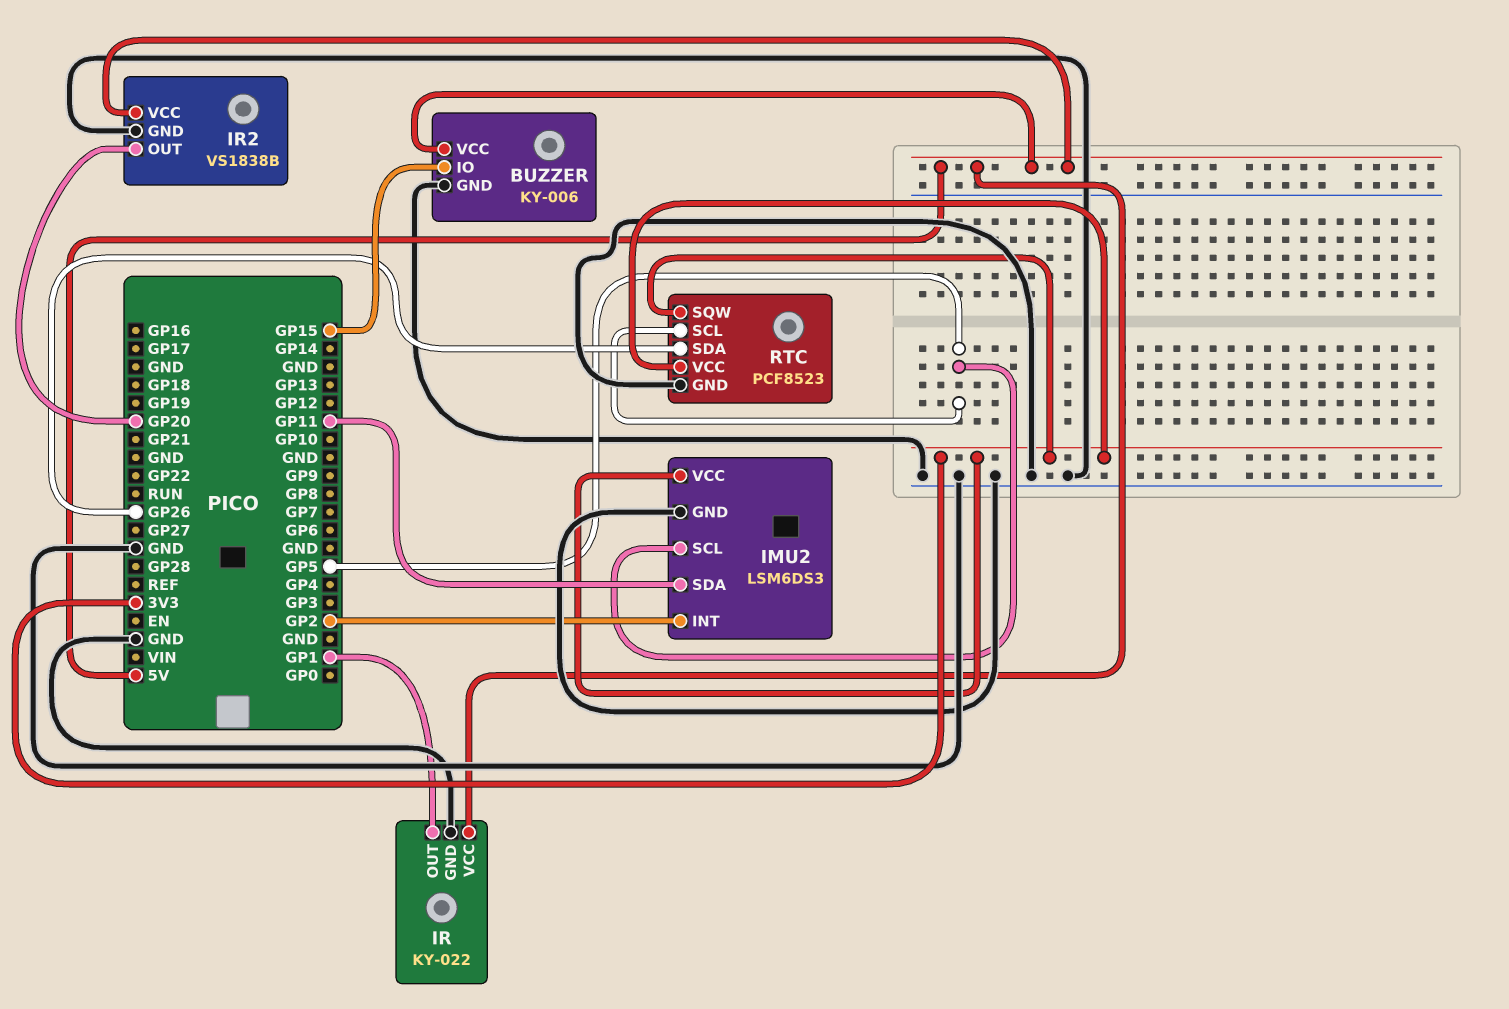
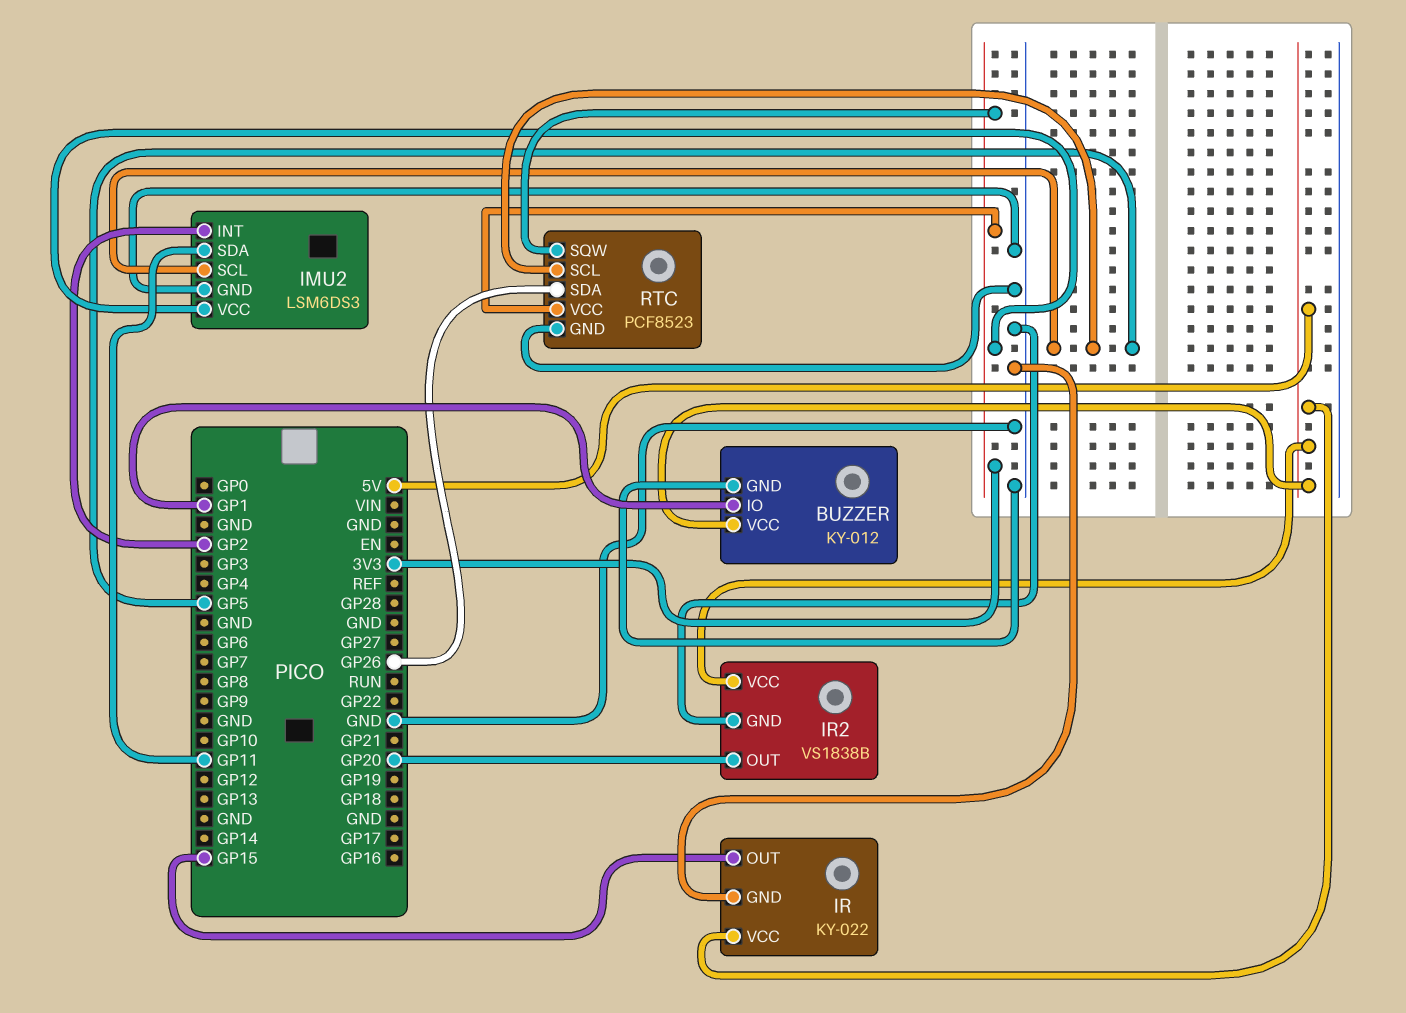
BUZZER: KY-006 -> KY-012
BUZZER pin IO: GP15 -> GP1
IR pin OUT: GP1 -> GP15

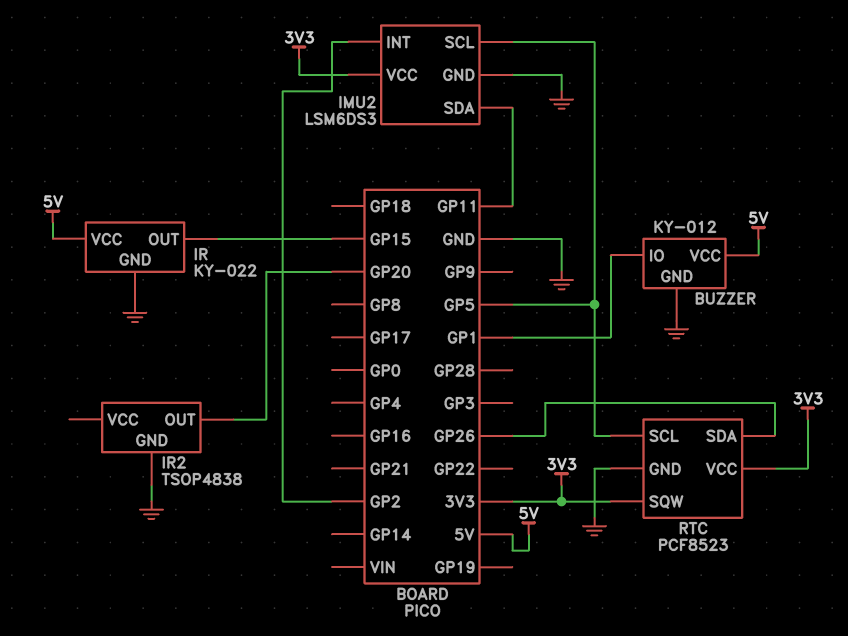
IR2: VS1838B -> TSOP4838
IR2 pin VCC: 5V -> none

